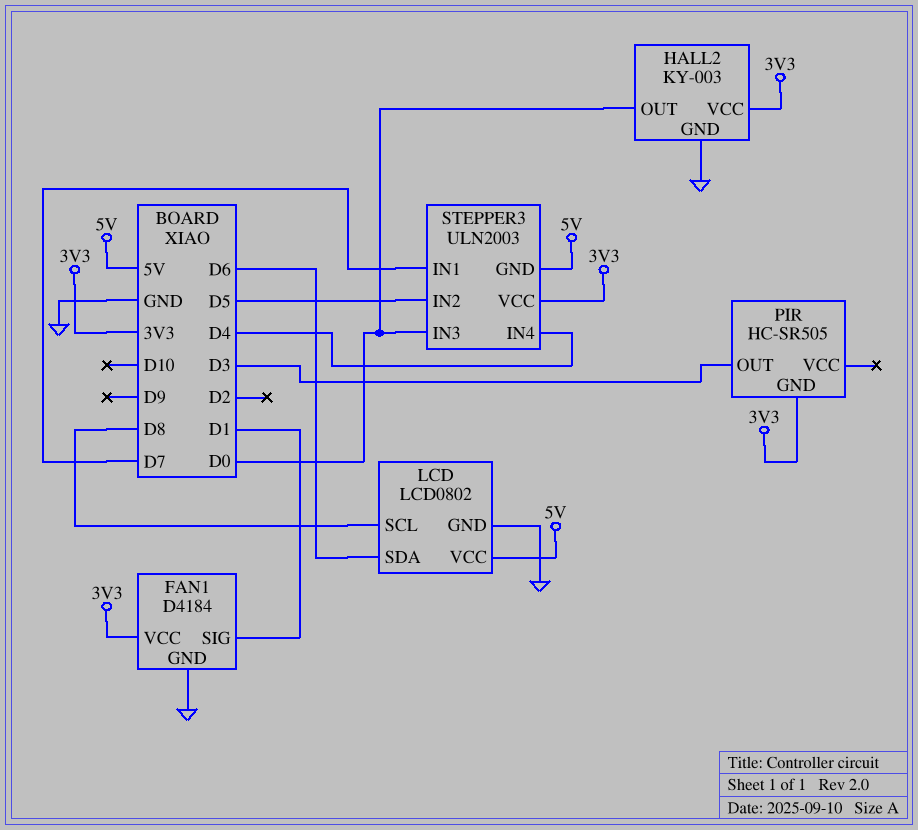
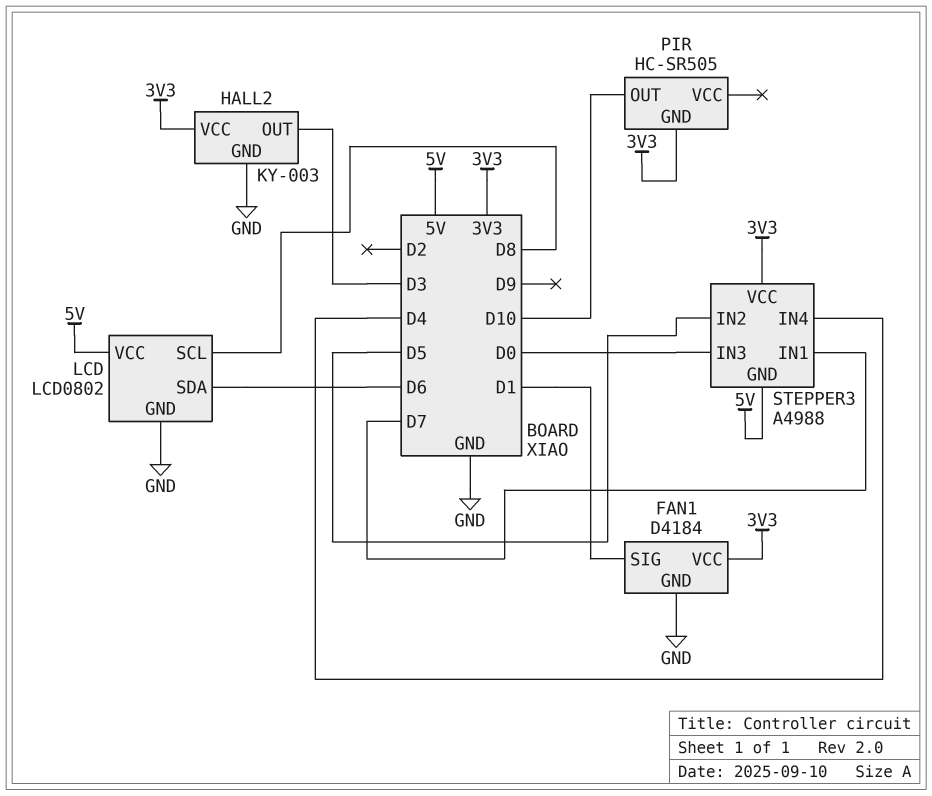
HALL2 pin OUT: D0 -> D3
PIR pin OUT: D3 -> D10
STEPPER3: ULN2003 -> A4988

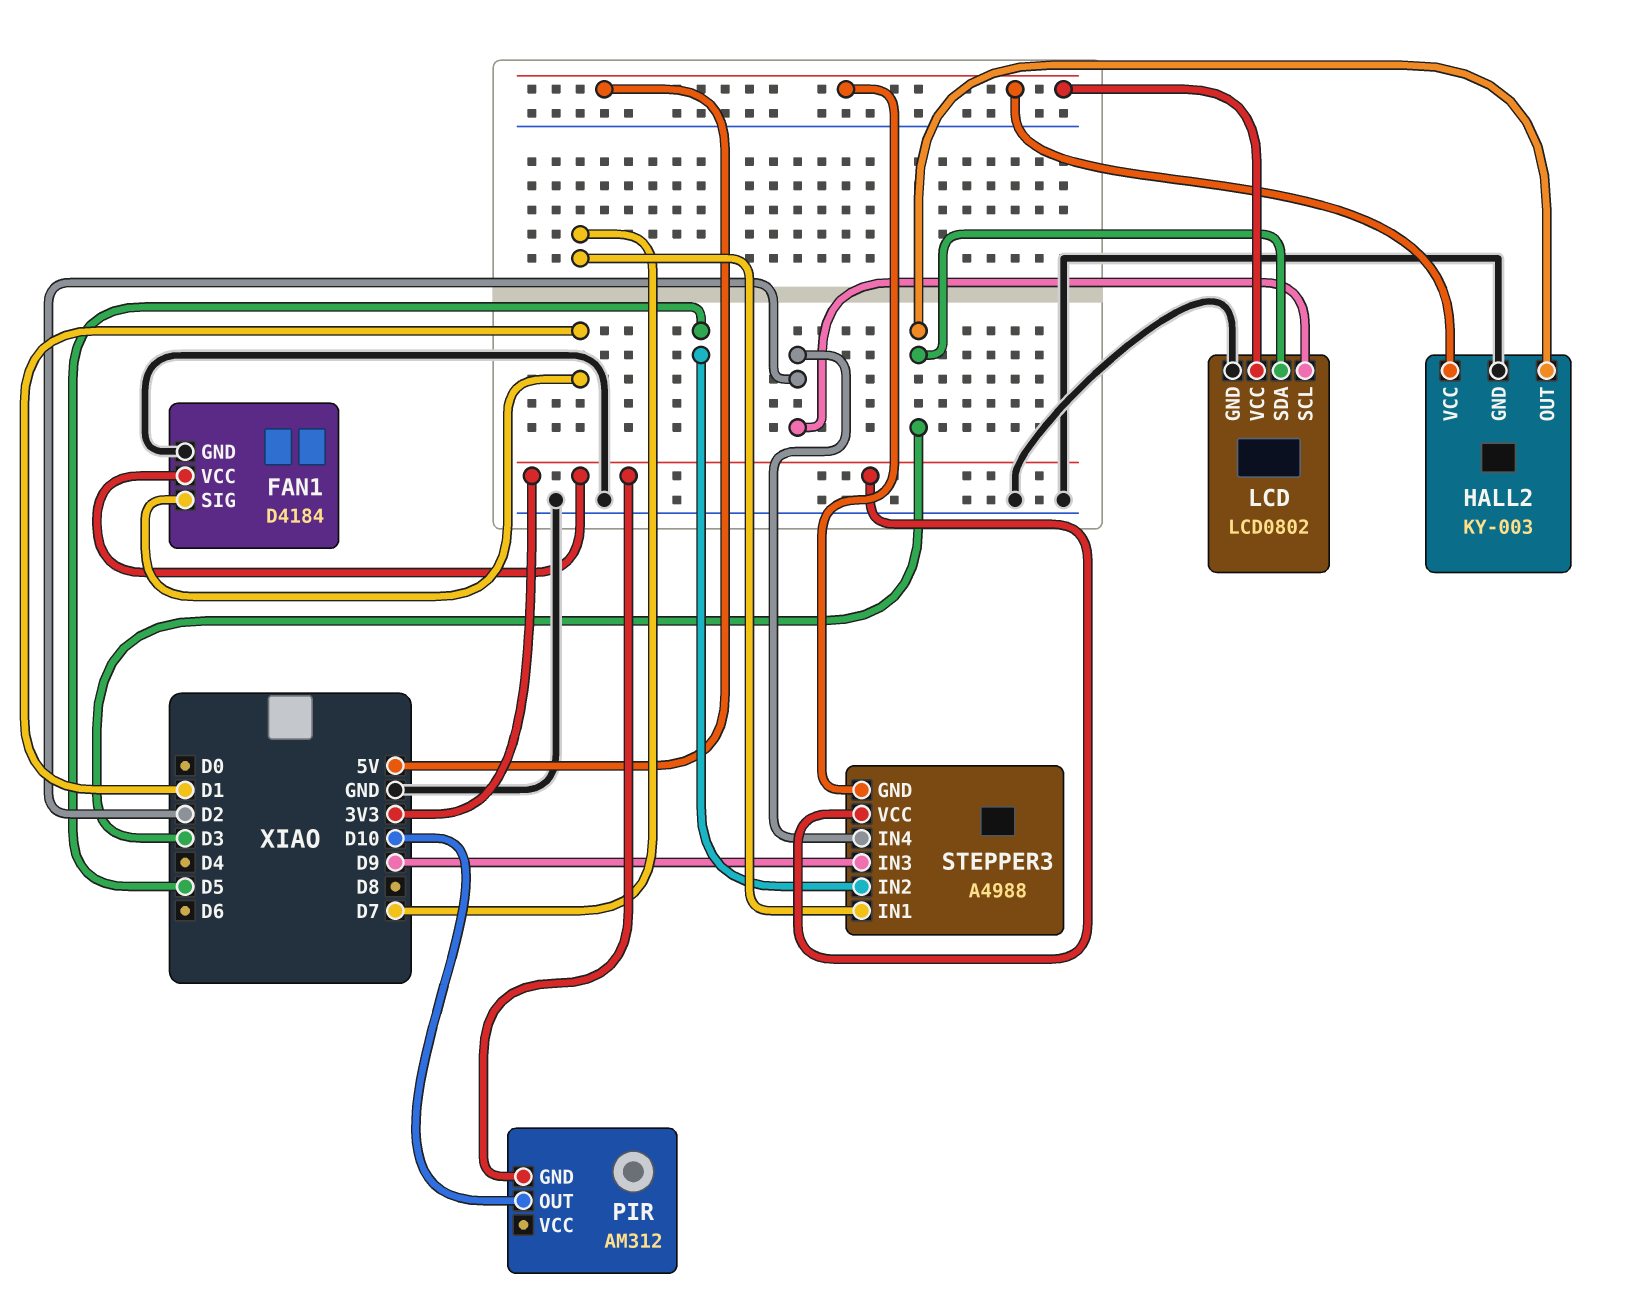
HALL2 pin VCC: 3V3 -> 5V
LCD pin SCL: D8 -> D2
LCD pin SDA: D6 -> D3
PIR: HC-SR505 -> AM312
STEPPER3 pin IN3: D0 -> D9
STEPPER3 pin IN4: D4 -> D2

